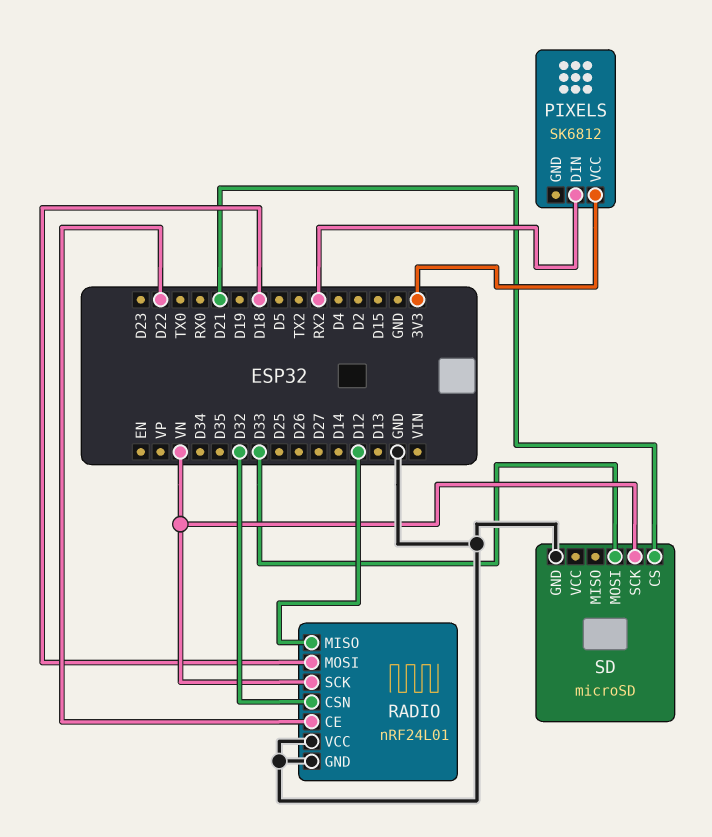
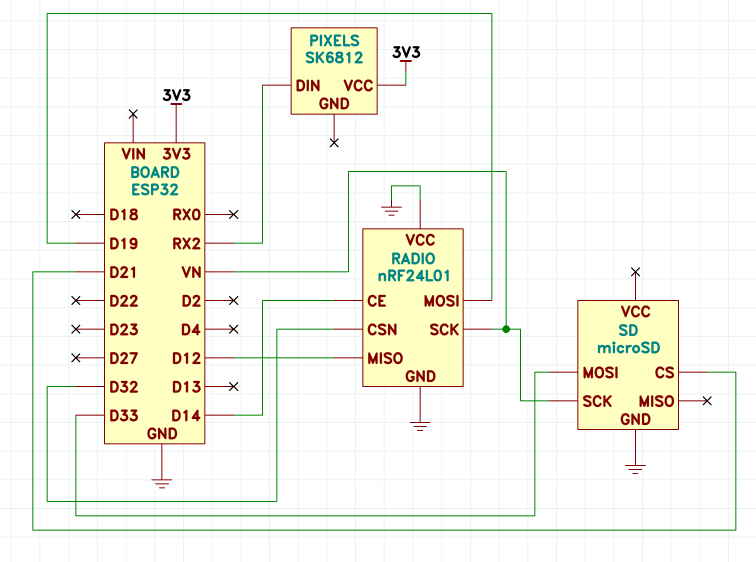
RADIO pin CE: D22 -> D14
RADIO pin MOSI: D18 -> D19

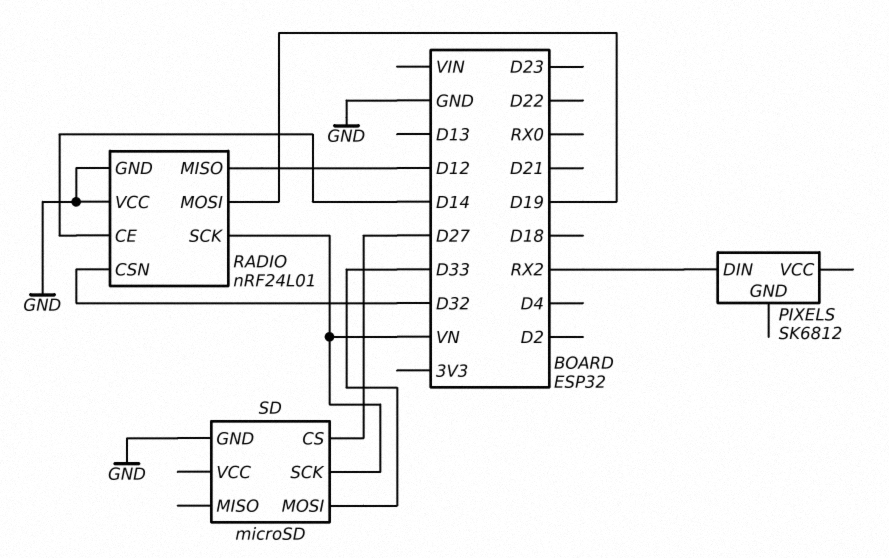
PIXELS pin VCC: 3V3 -> none
SD pin CS: D21 -> D27

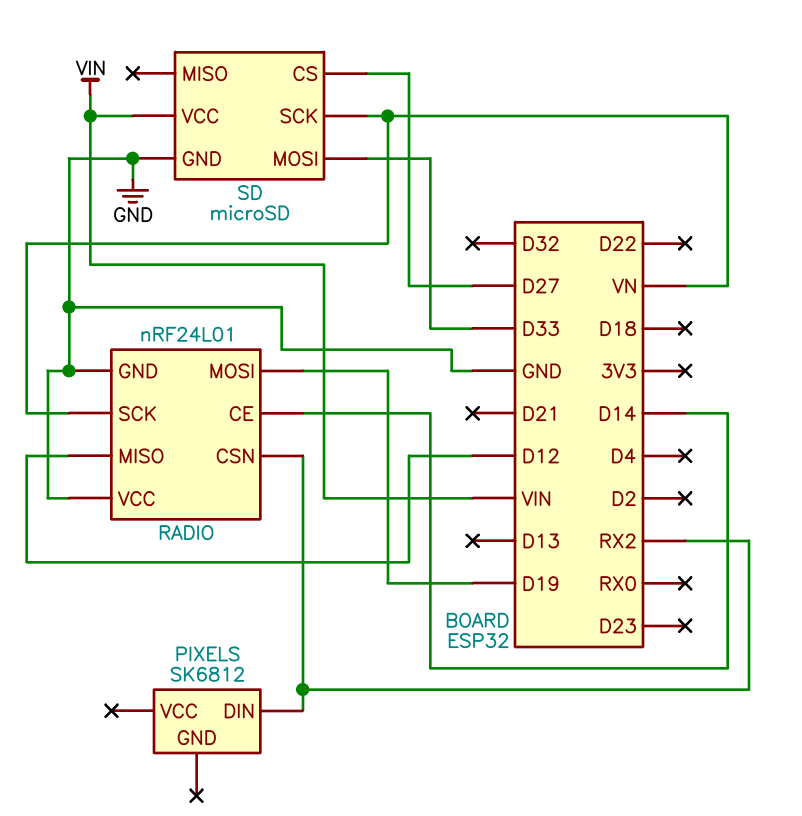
RADIO pin CSN: D32 -> RX2
SD pin VCC: none -> VIN

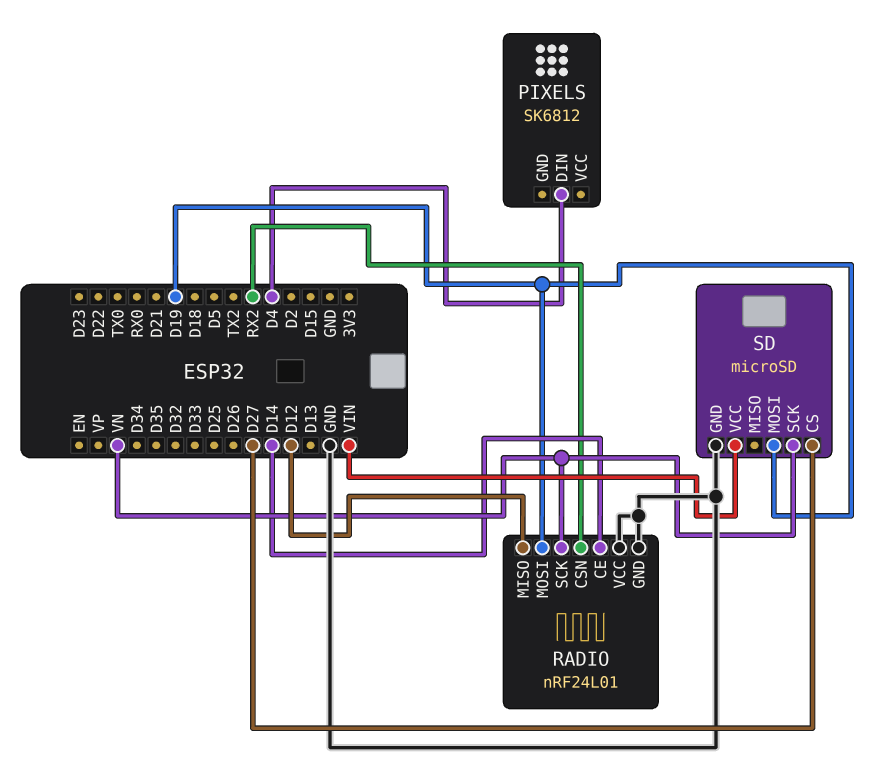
PIXELS pin DIN: RX2 -> D4
SD pin MOSI: D33 -> D19

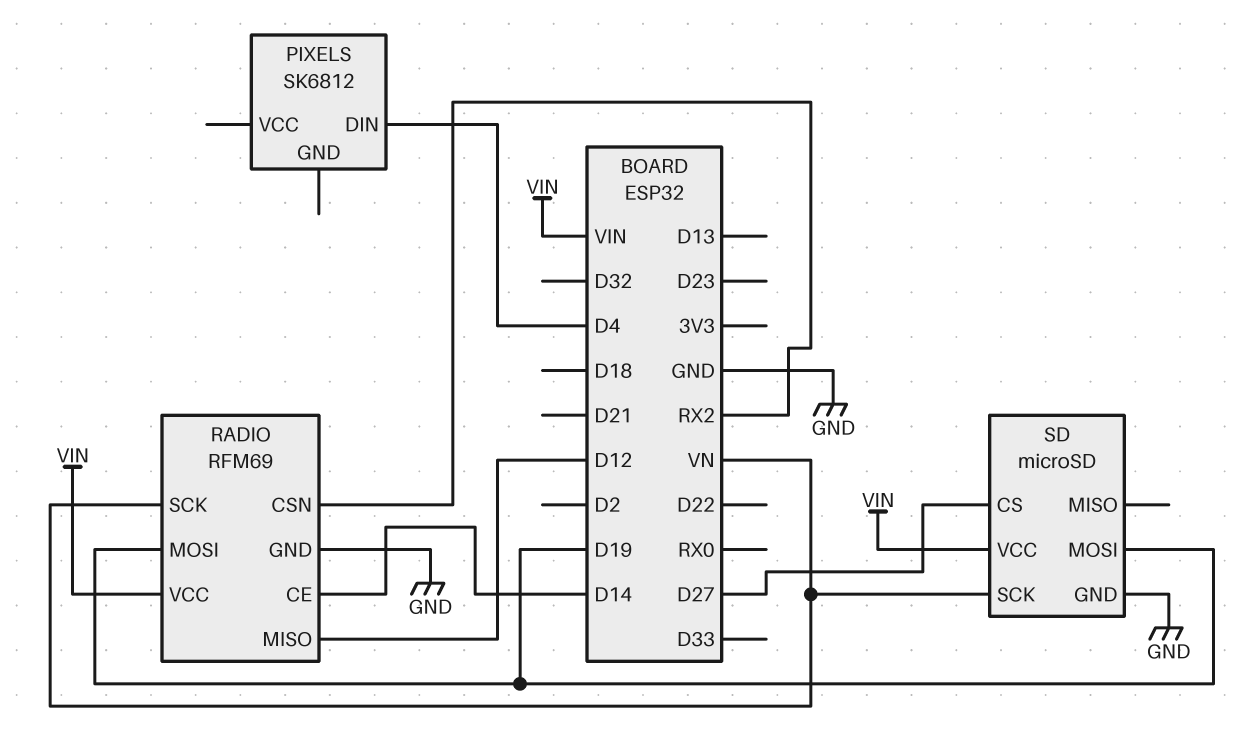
RADIO: nRF24L01 -> RFM69
RADIO pin VCC: GND -> VIN

